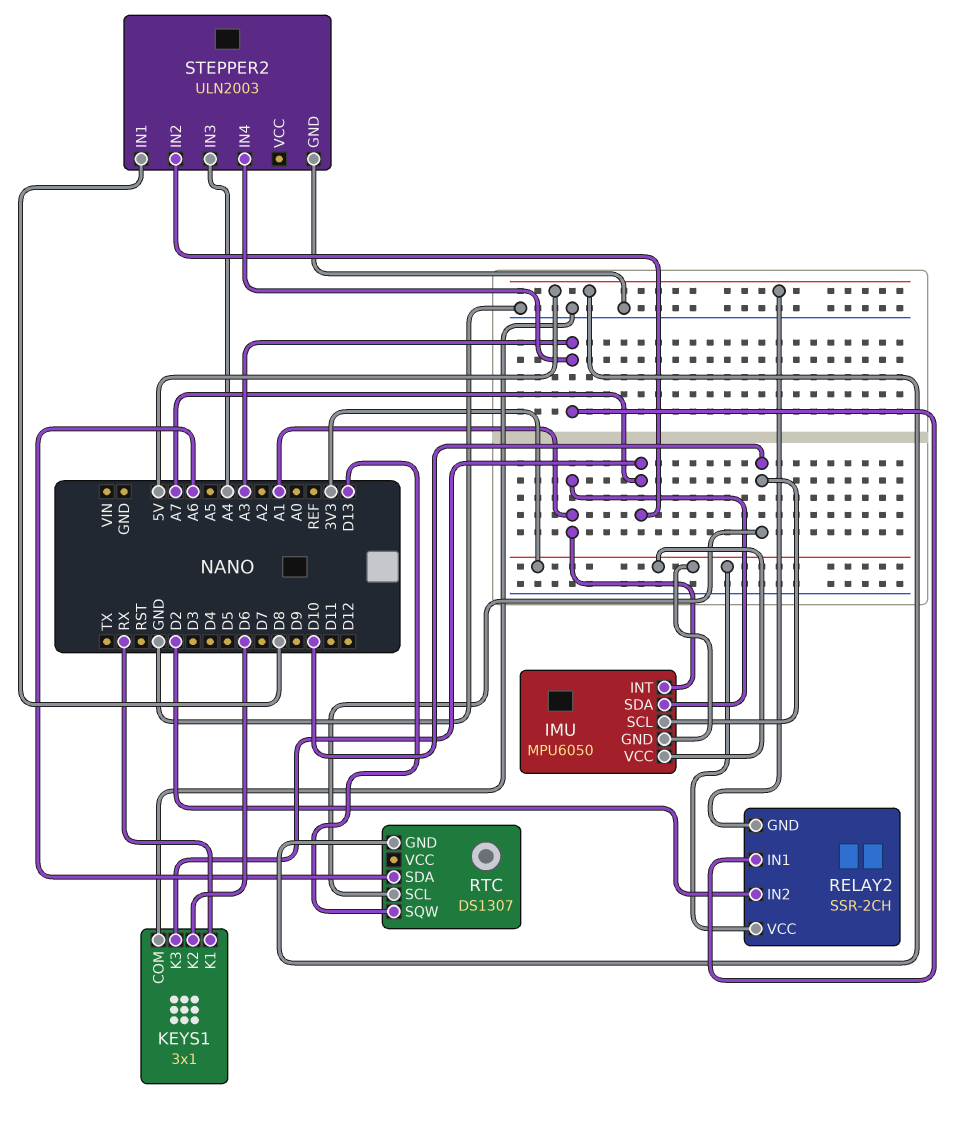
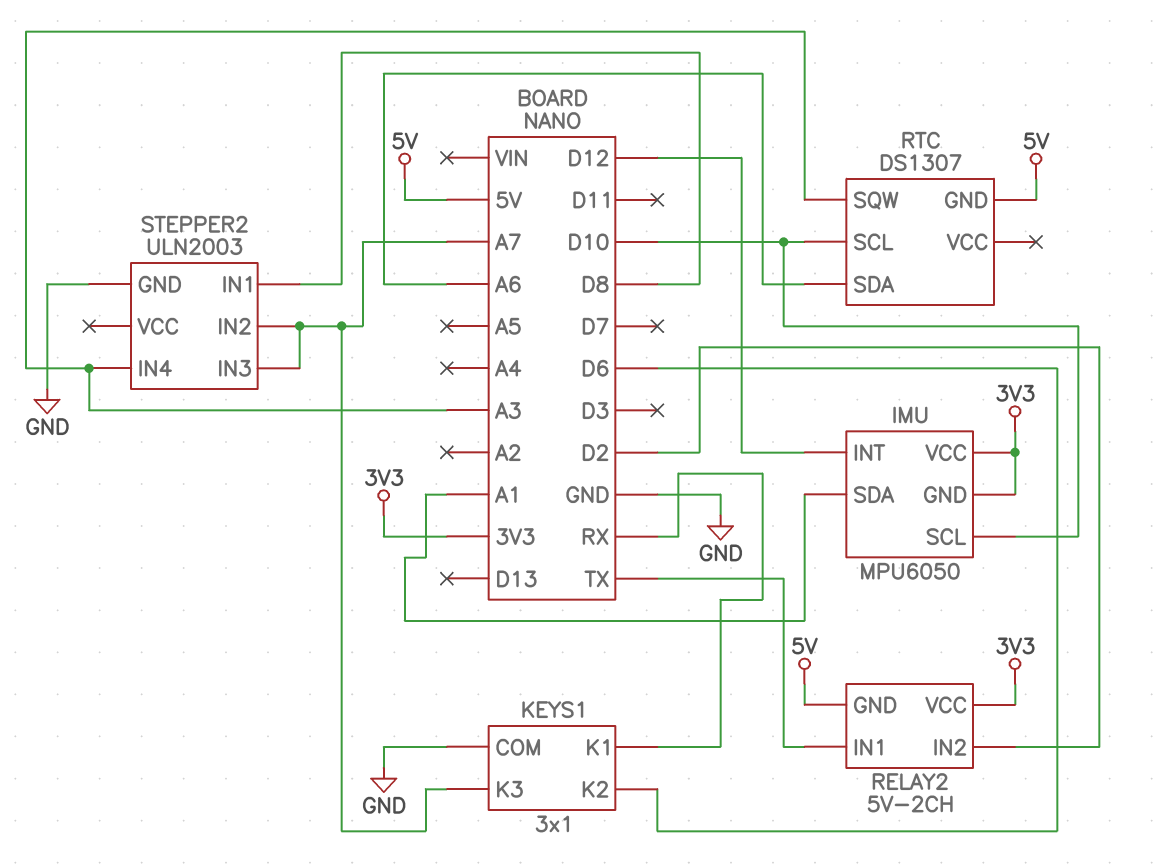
IMU pin INT: A1 -> D12
RELAY2: SSR-2CH -> 5V-2CH
RELAY2 pin IN1: A3 -> TX
RTC pin SQW: D13 -> A3
STEPPER2 pin IN3: A4 -> A7

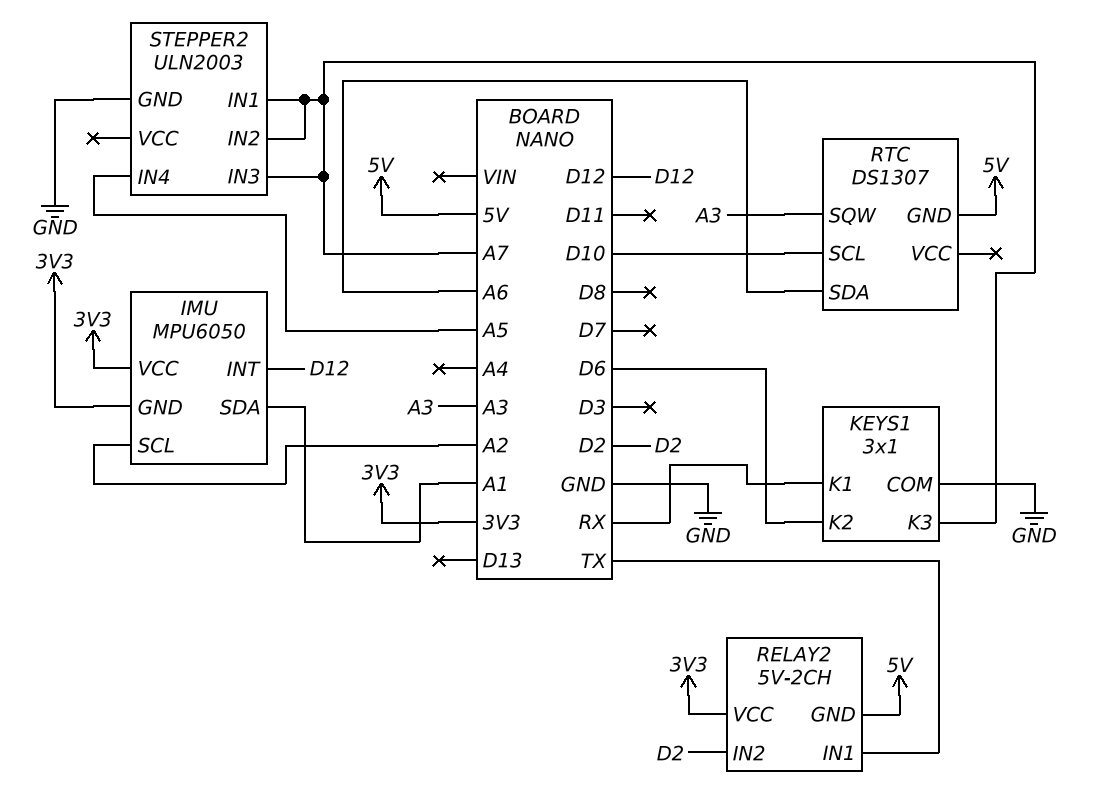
IMU pin SCL: D10 -> A2
STEPPER2 pin IN1: D8 -> A7
STEPPER2 pin IN4: A3 -> A5

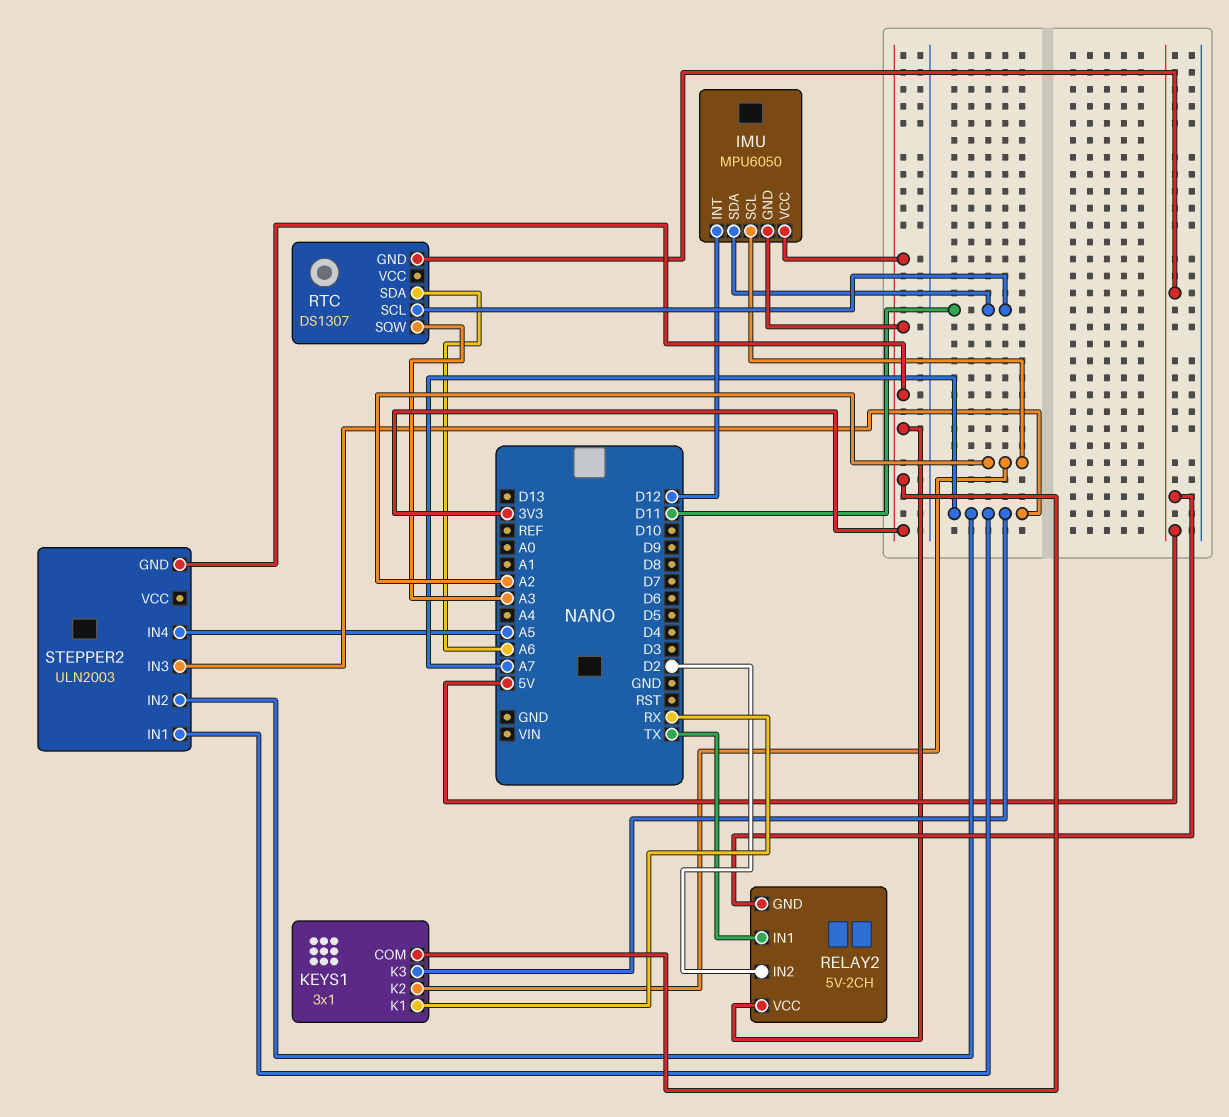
IMU pin SDA: A1 -> D11
KEYS1 pin COM: GND -> 3V3
KEYS1 pin K2: D6 -> A2
RTC pin SCL: D10 -> D11
STEPPER2 pin GND: GND -> 3V3

